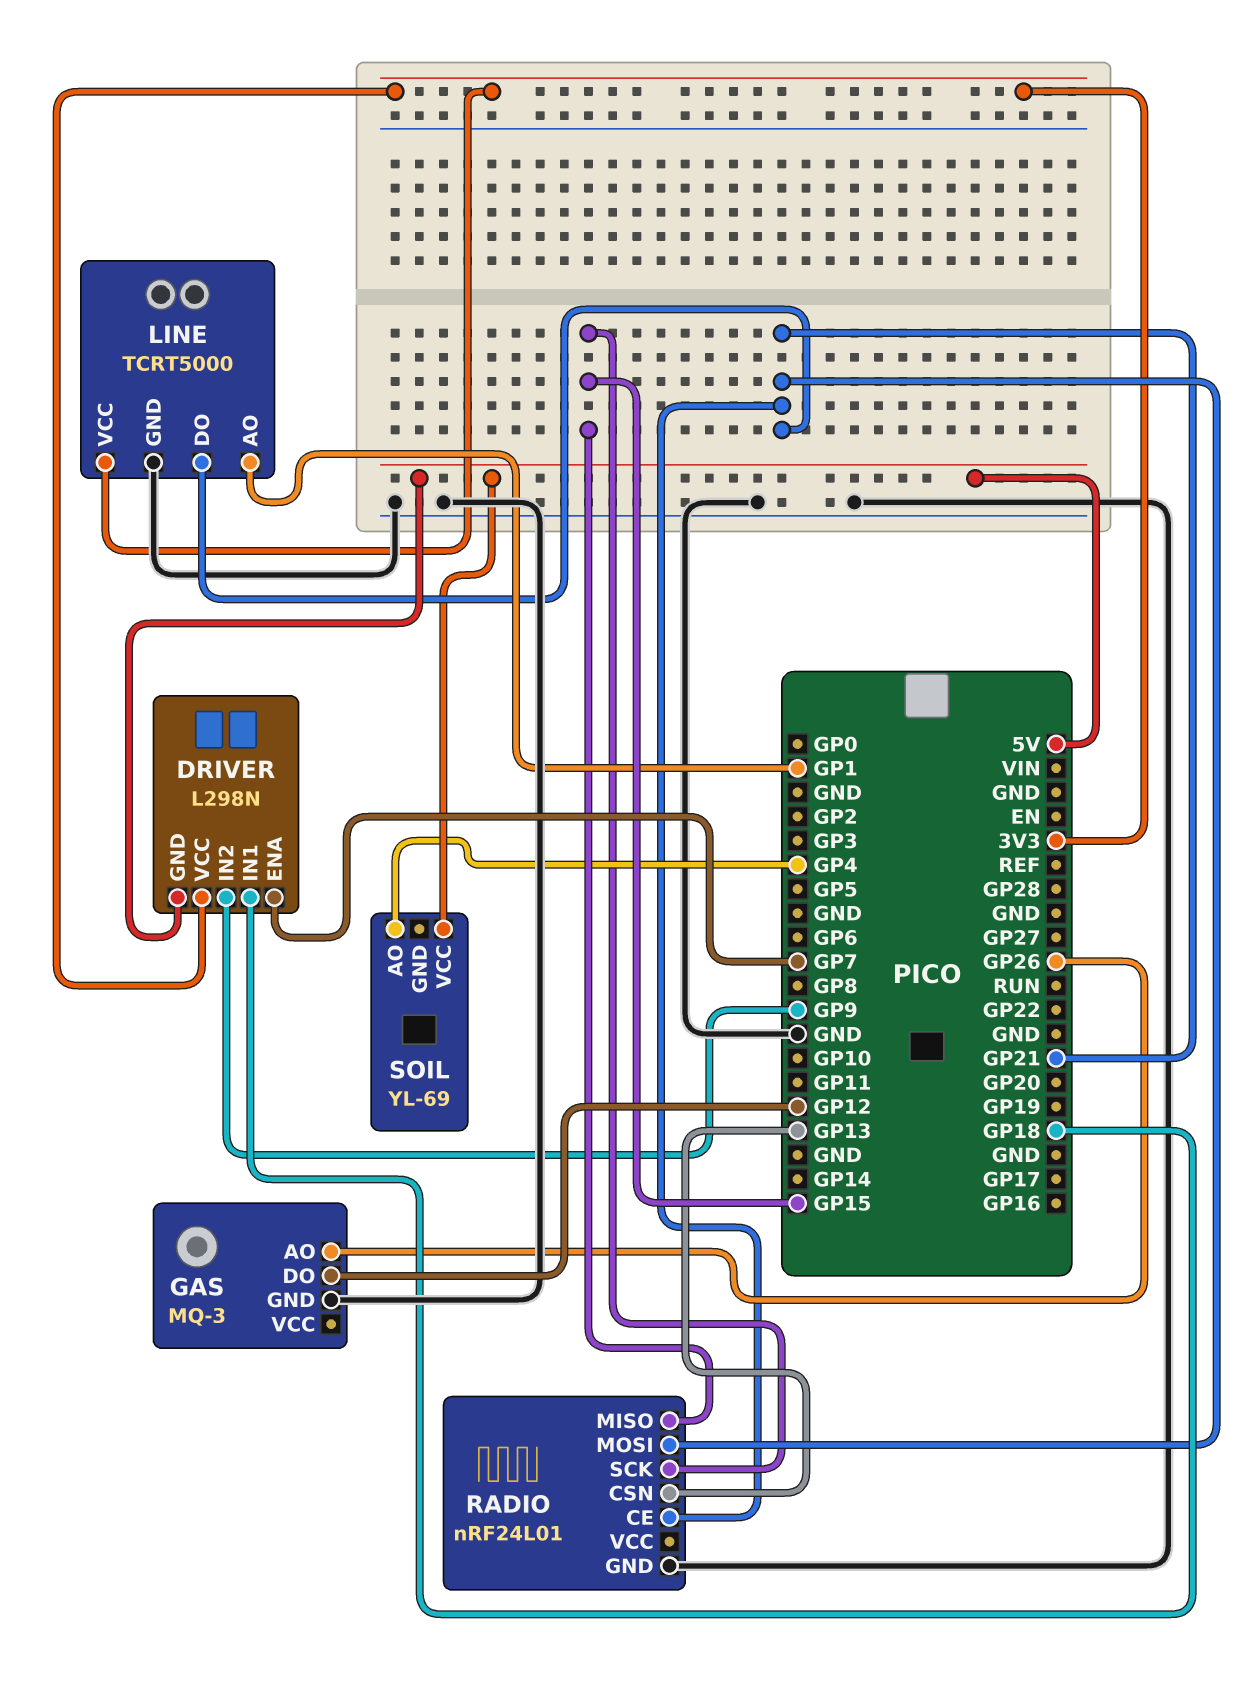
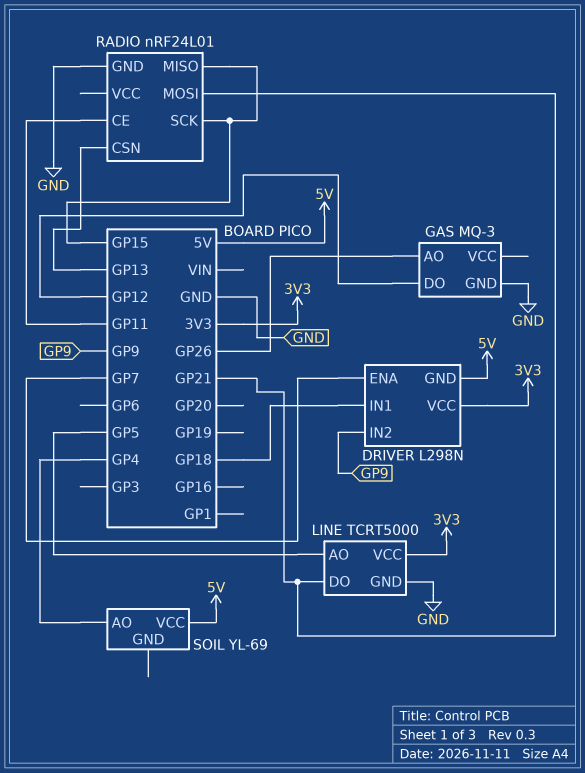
LINE pin AO: GP1 -> GP5
RADIO pin CE: GP21 -> GP11

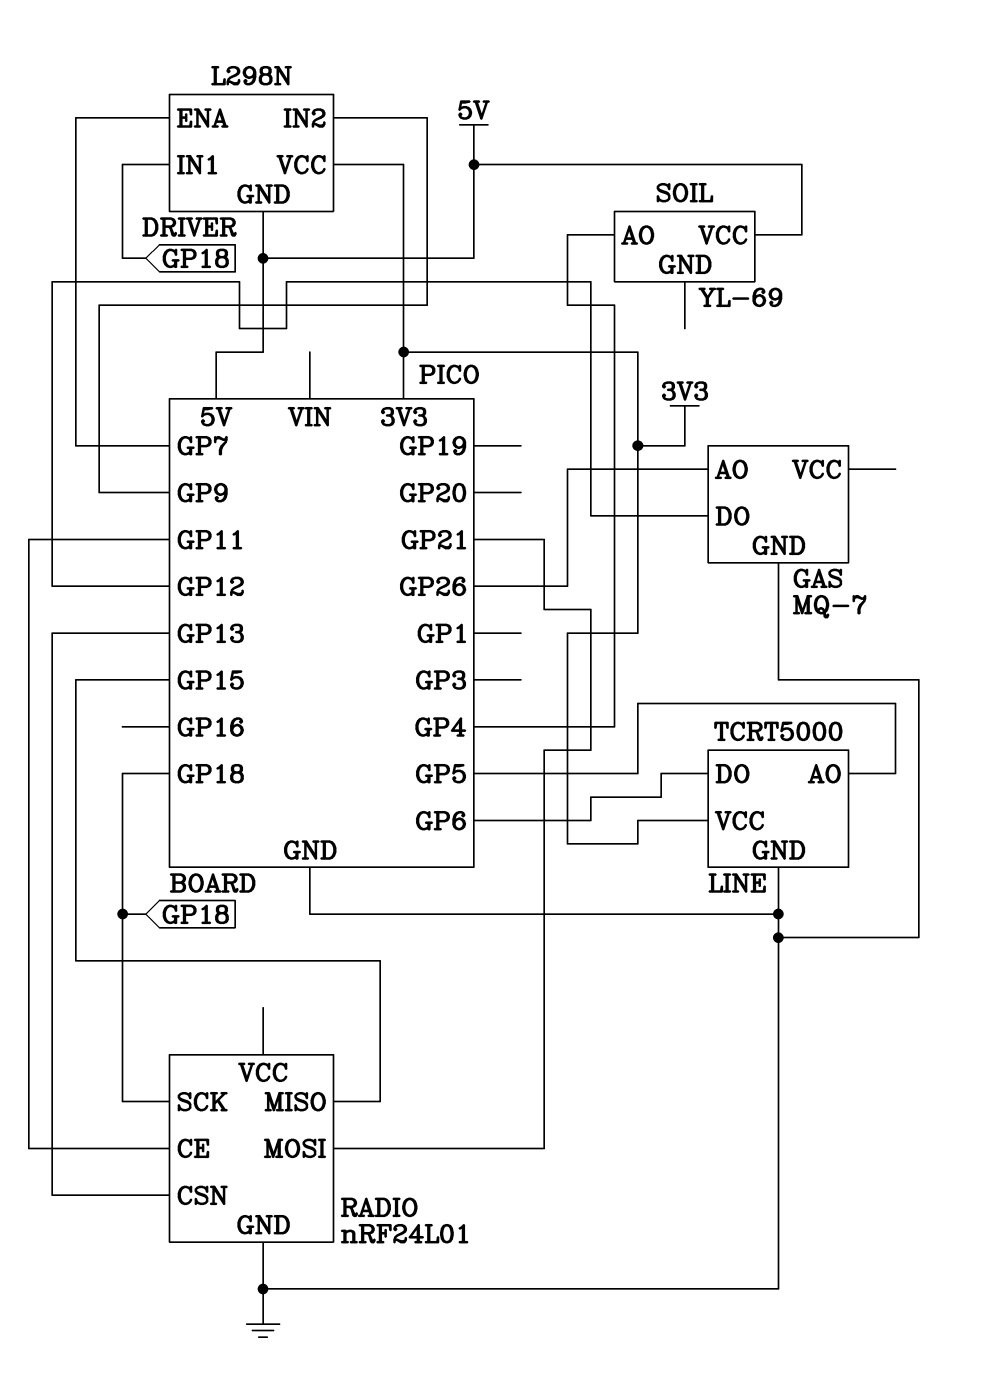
GAS: MQ-3 -> MQ-7
LINE pin DO: GP21 -> GP6
RADIO pin SCK: GP15 -> GP18

